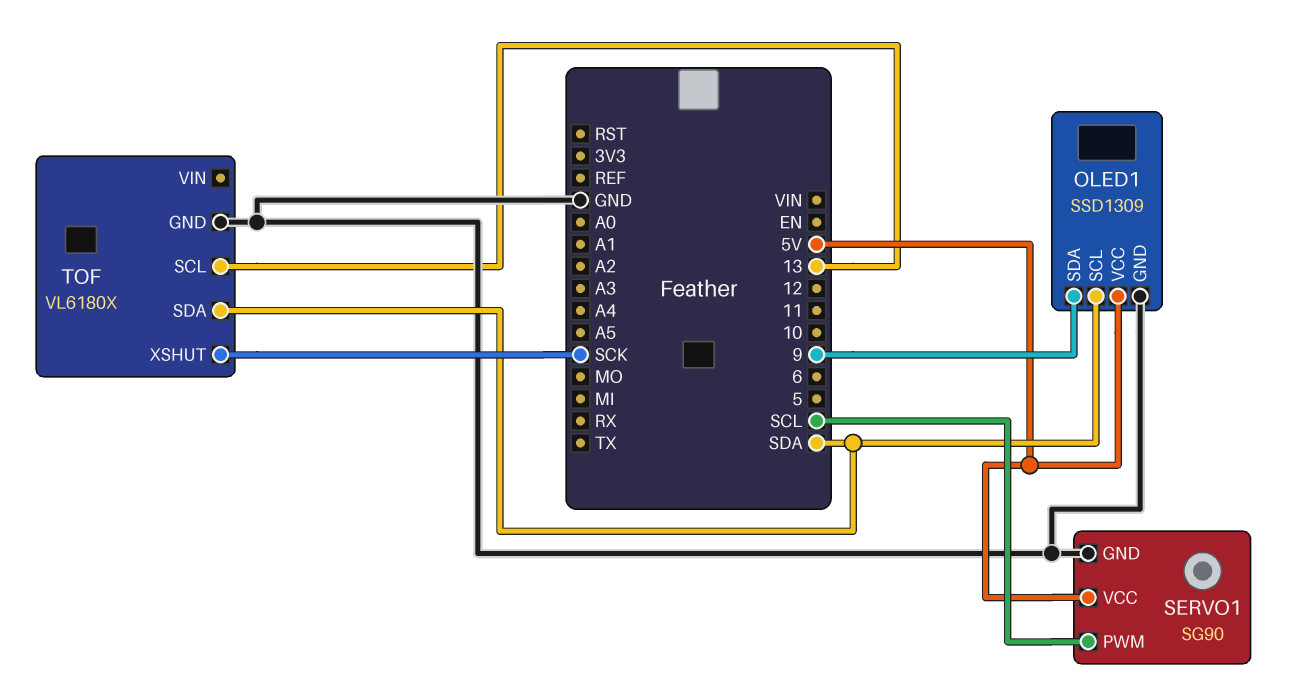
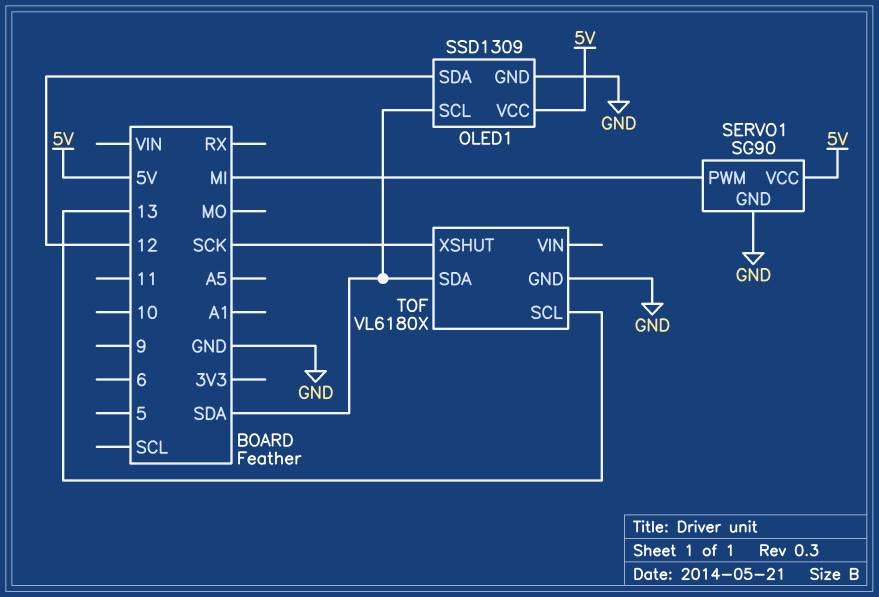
OLED1 pin SDA: 9 -> 12
SERVO1 pin PWM: SCL -> MI

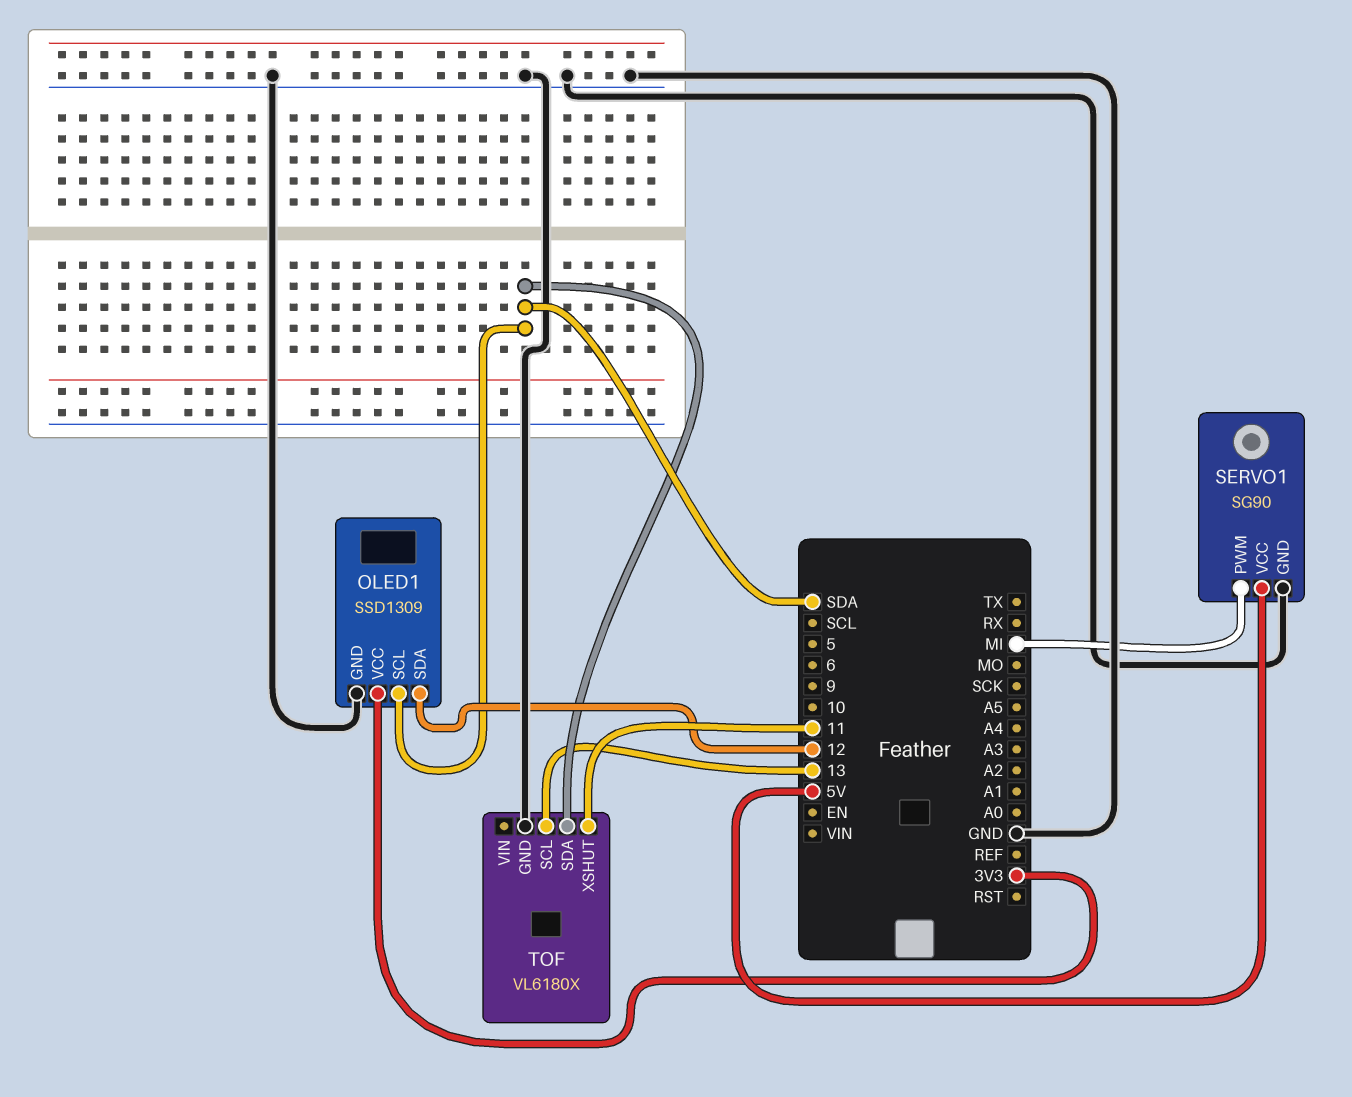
OLED1 pin VCC: 5V -> 3V3
TOF pin XSHUT: SCK -> 11

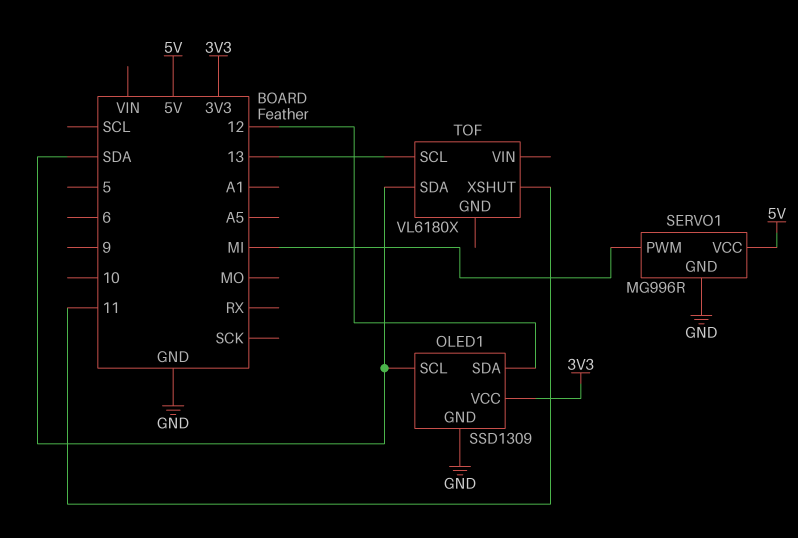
SERVO1: SG90 -> MG996R
TOF pin GND: GND -> none

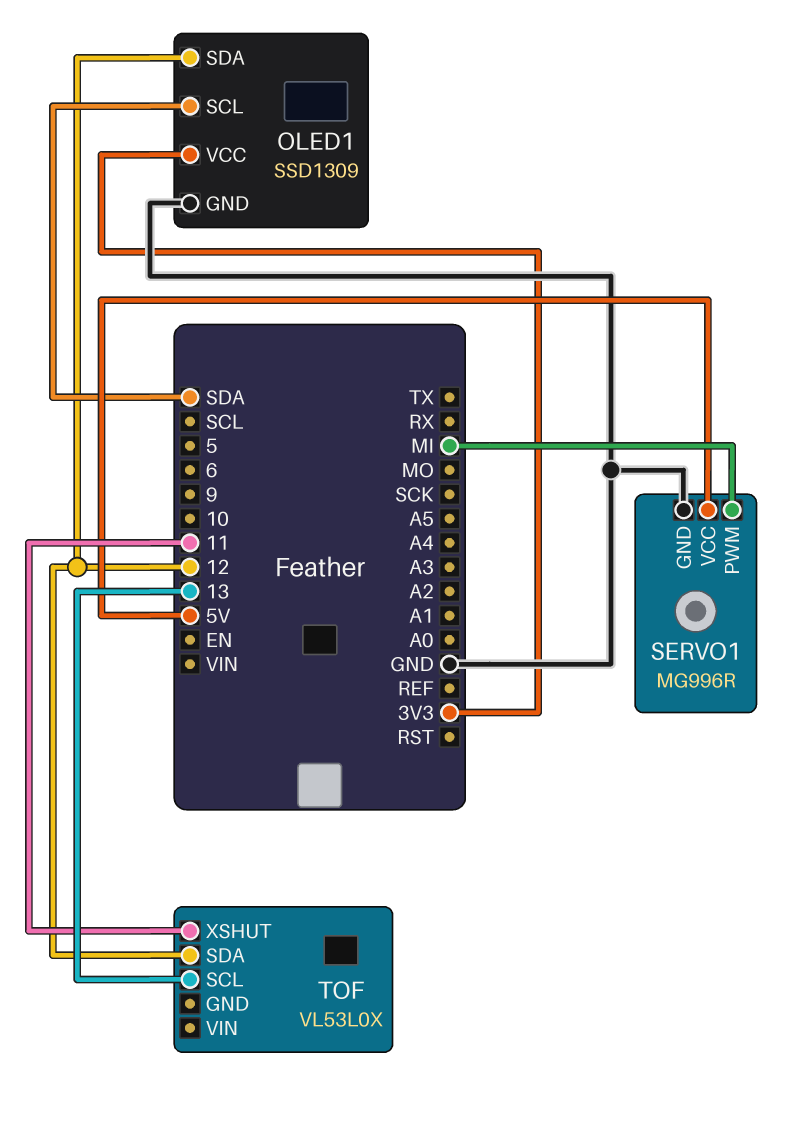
TOF: VL6180X -> VL53L0X
TOF pin SDA: SDA -> 12

